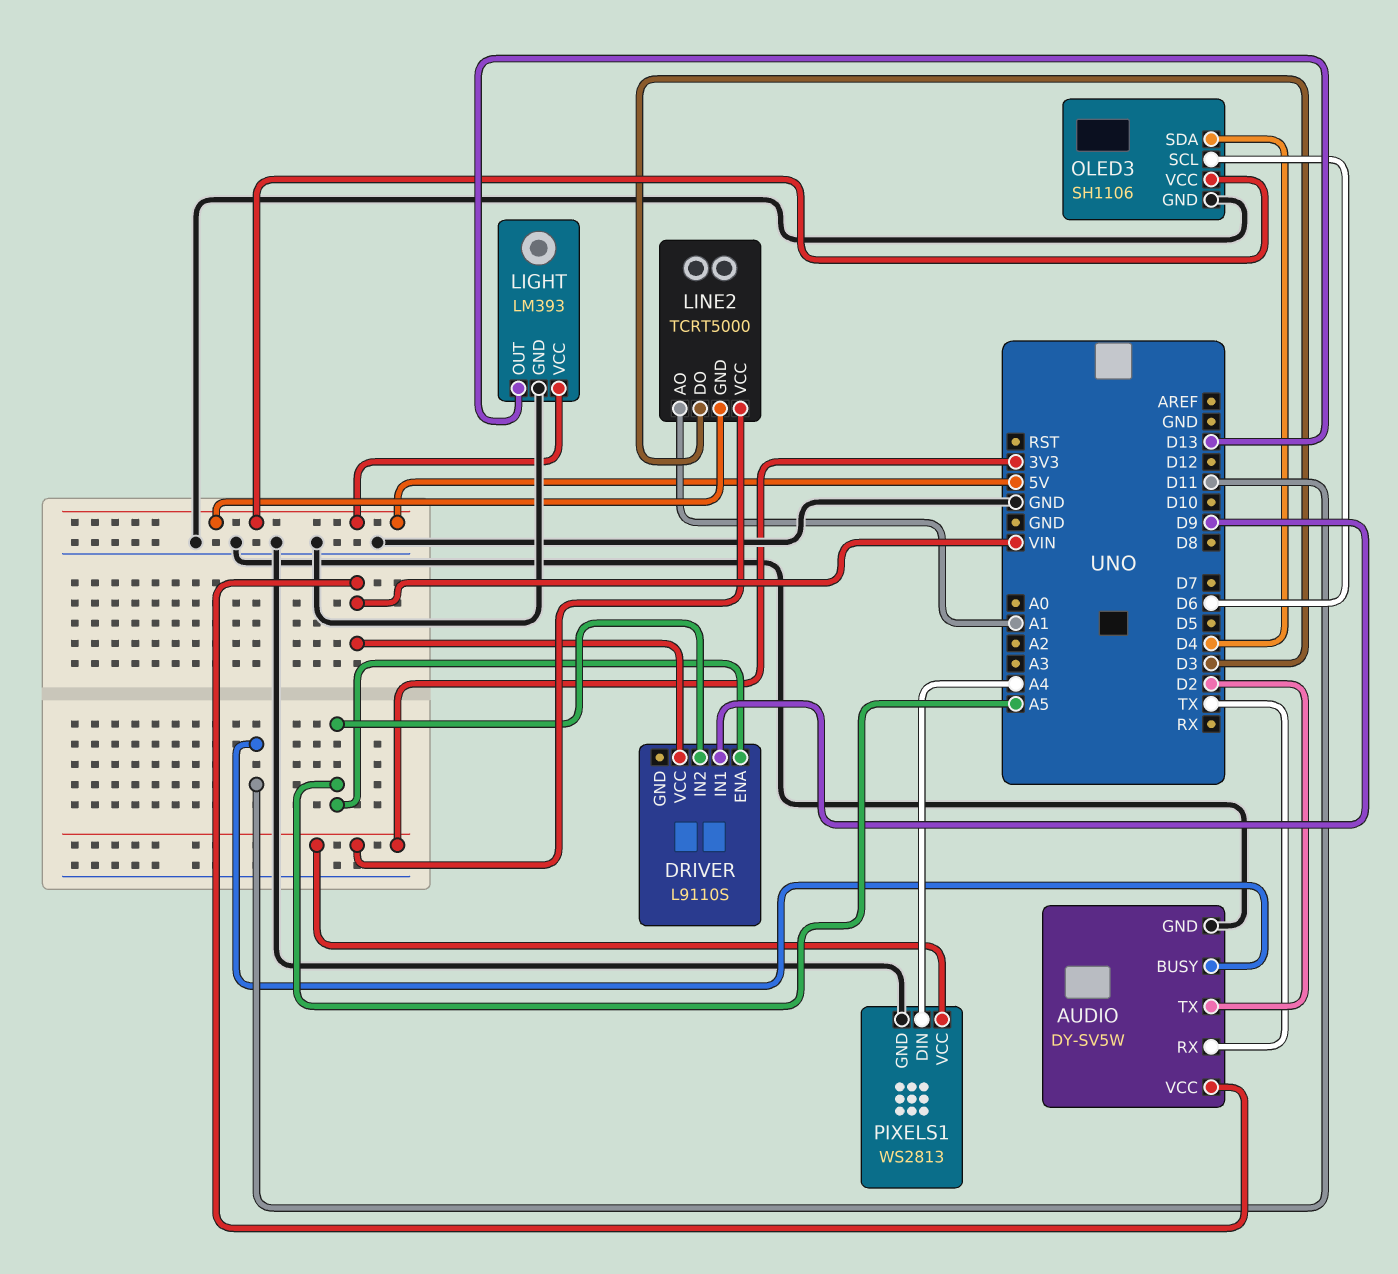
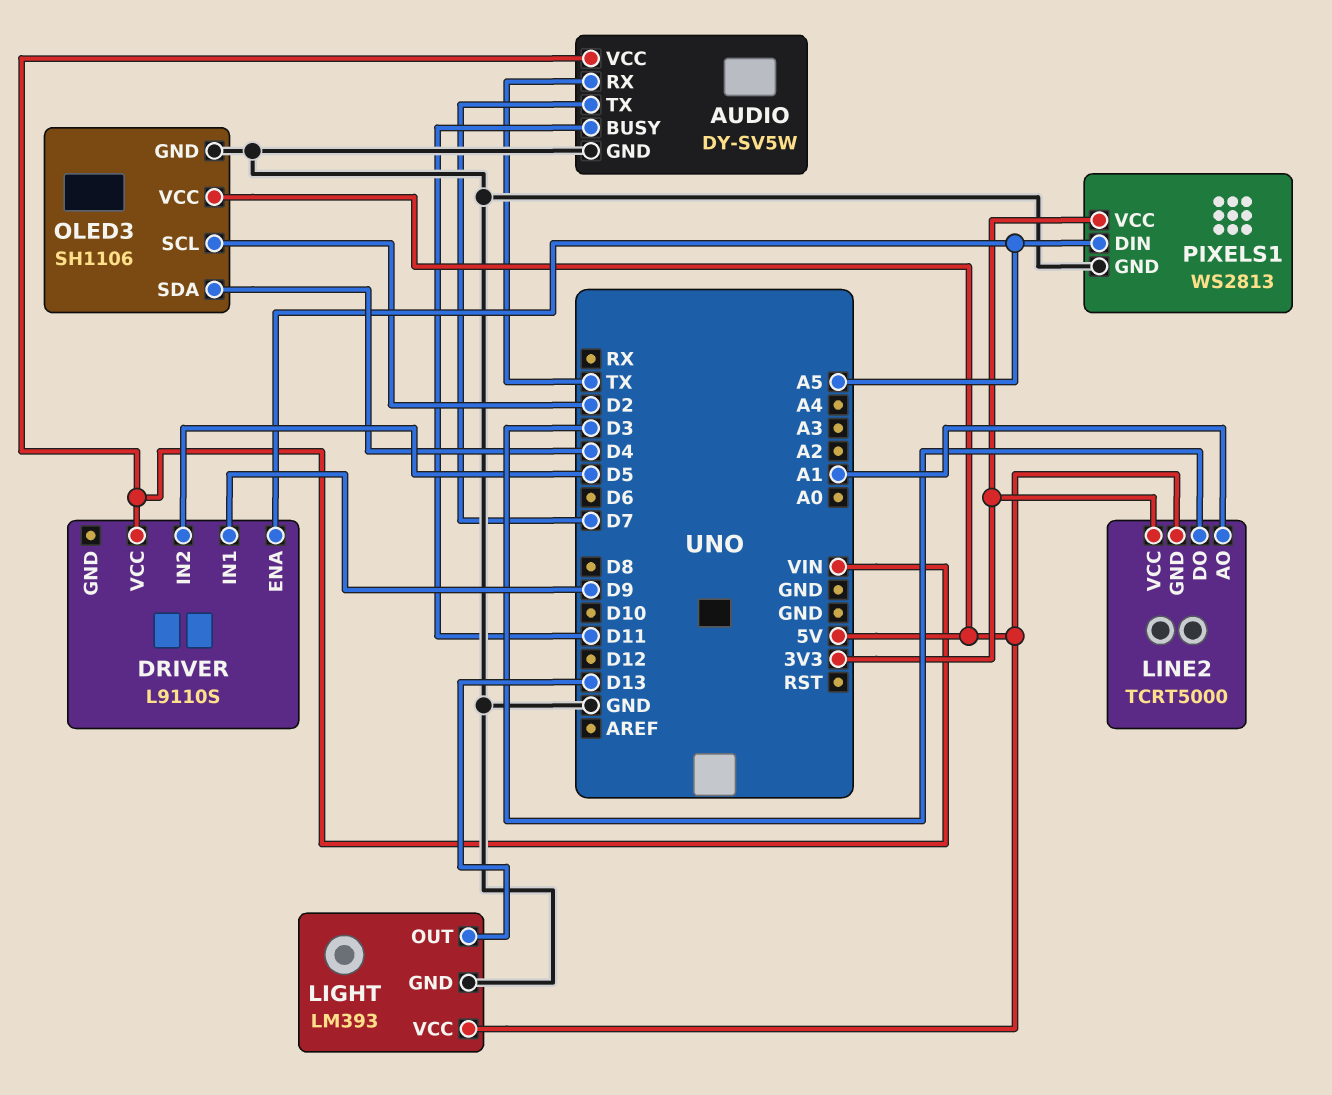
AUDIO pin TX: D2 -> D7
DRIVER pin IN2: A5 -> D5
OLED3 pin SCL: D6 -> D2
PIXELS1 pin DIN: A4 -> A5

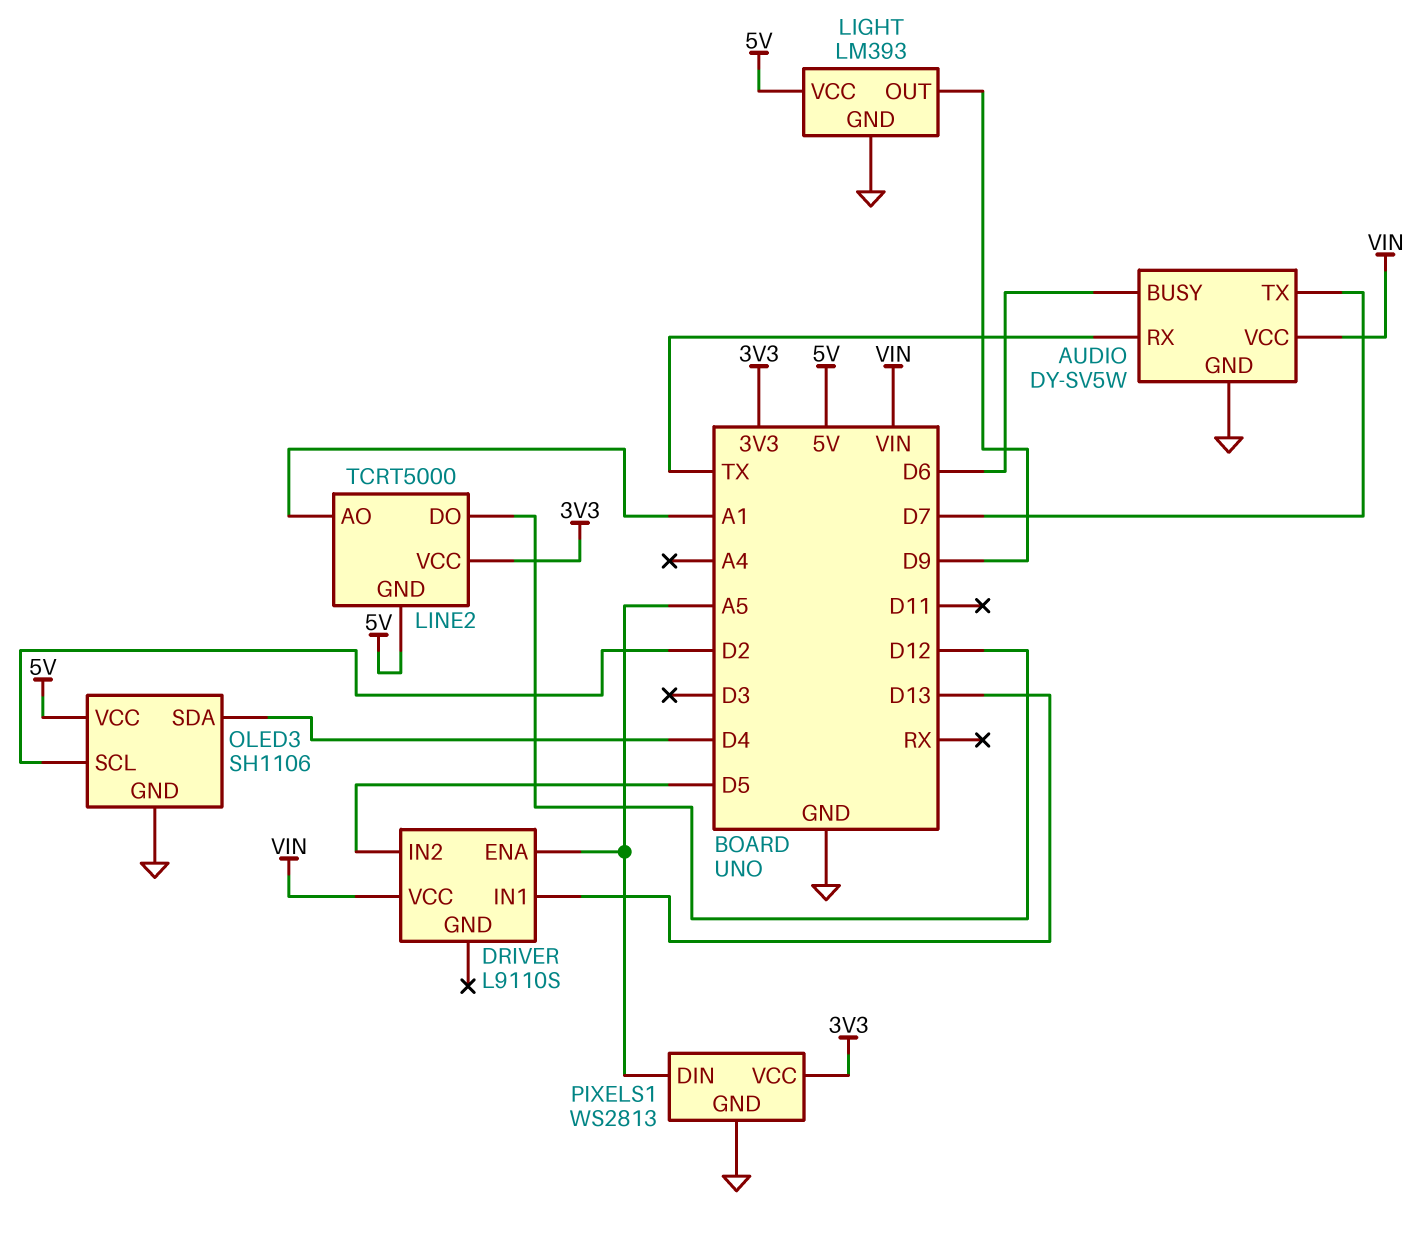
AUDIO pin BUSY: D11 -> D6
DRIVER pin IN1: D9 -> D13
LIGHT pin OUT: D13 -> D9
LINE2 pin DO: D3 -> D12

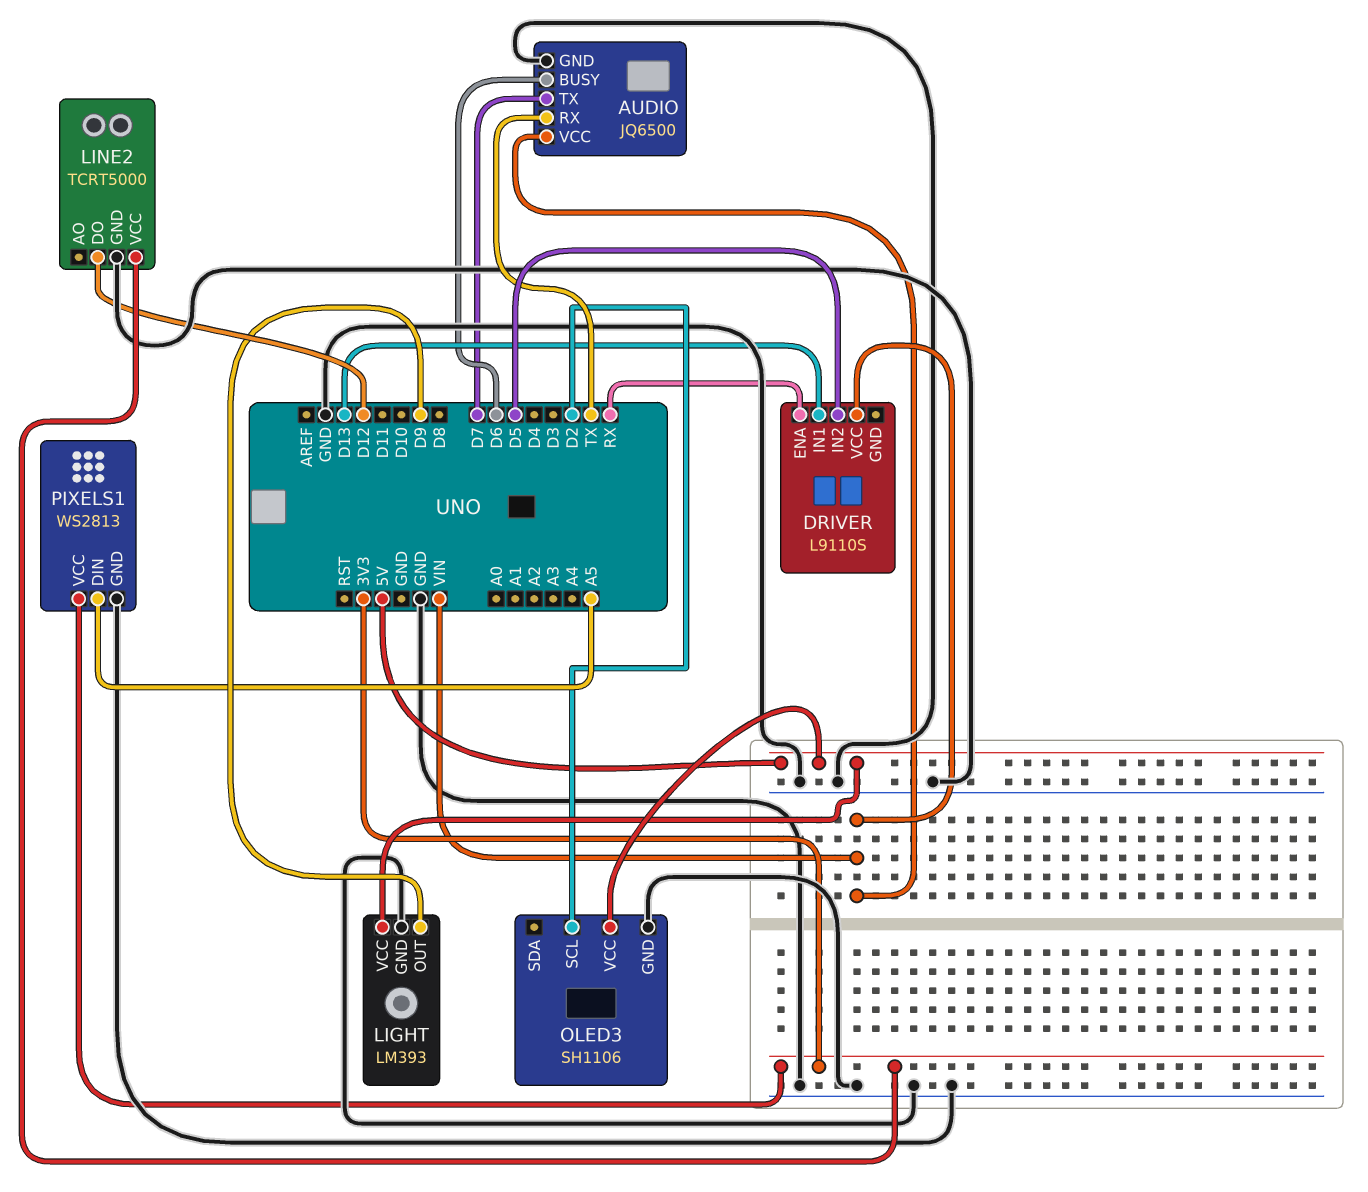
AUDIO: DY-SV5W -> JQ6500
DRIVER pin ENA: A5 -> RX
LINE2 pin AO: A1 -> none
LINE2 pin GND: 5V -> GND
OLED3 pin SDA: D4 -> none

